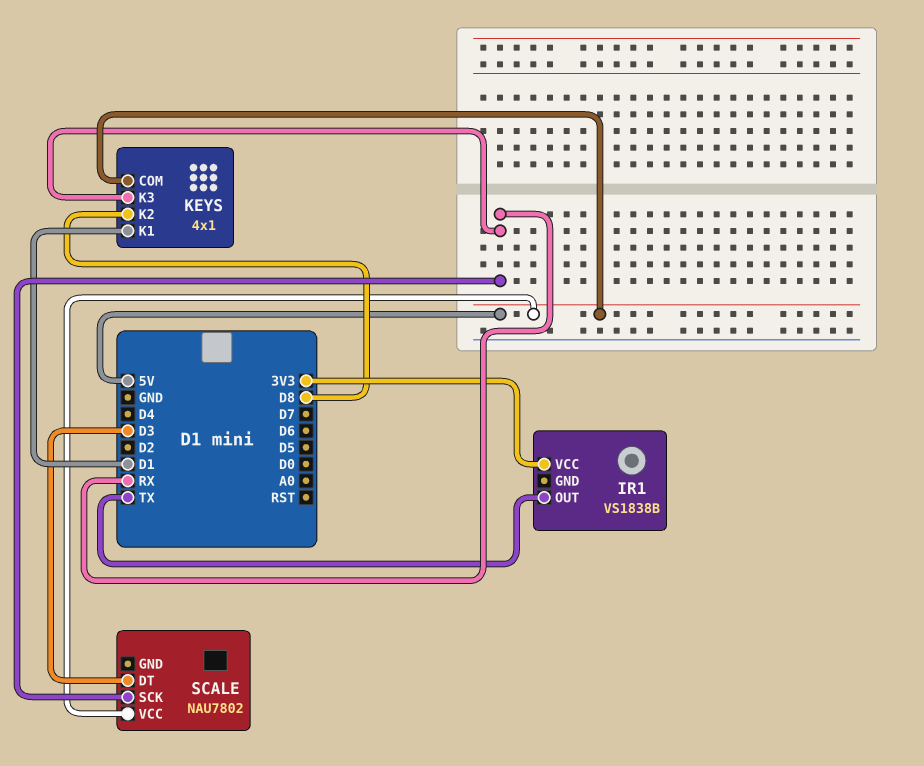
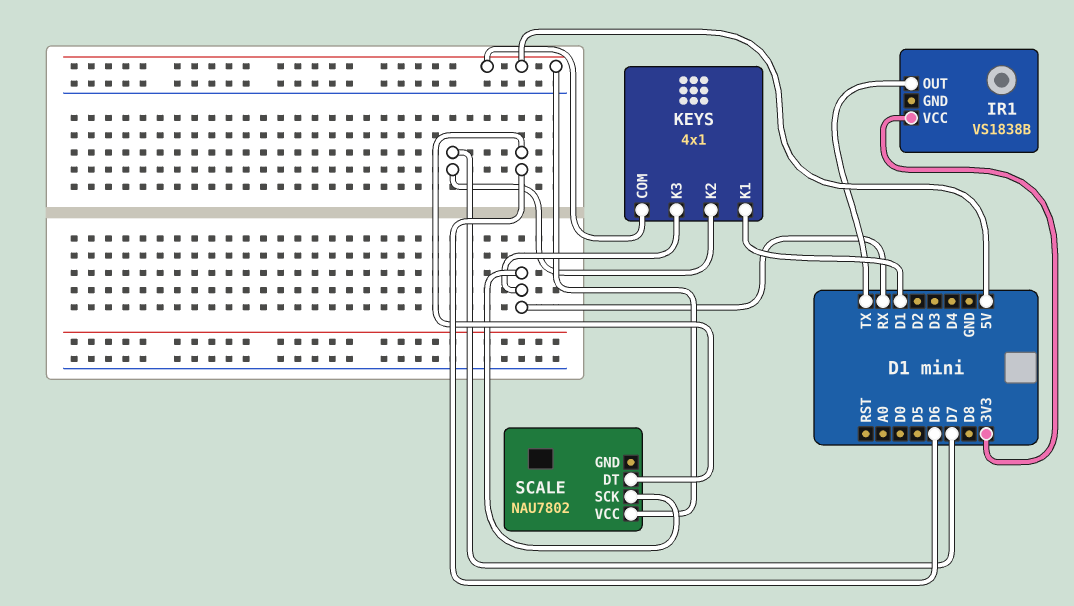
KEYS pin K2: D8 -> D7
SCALE pin DT: D3 -> D6

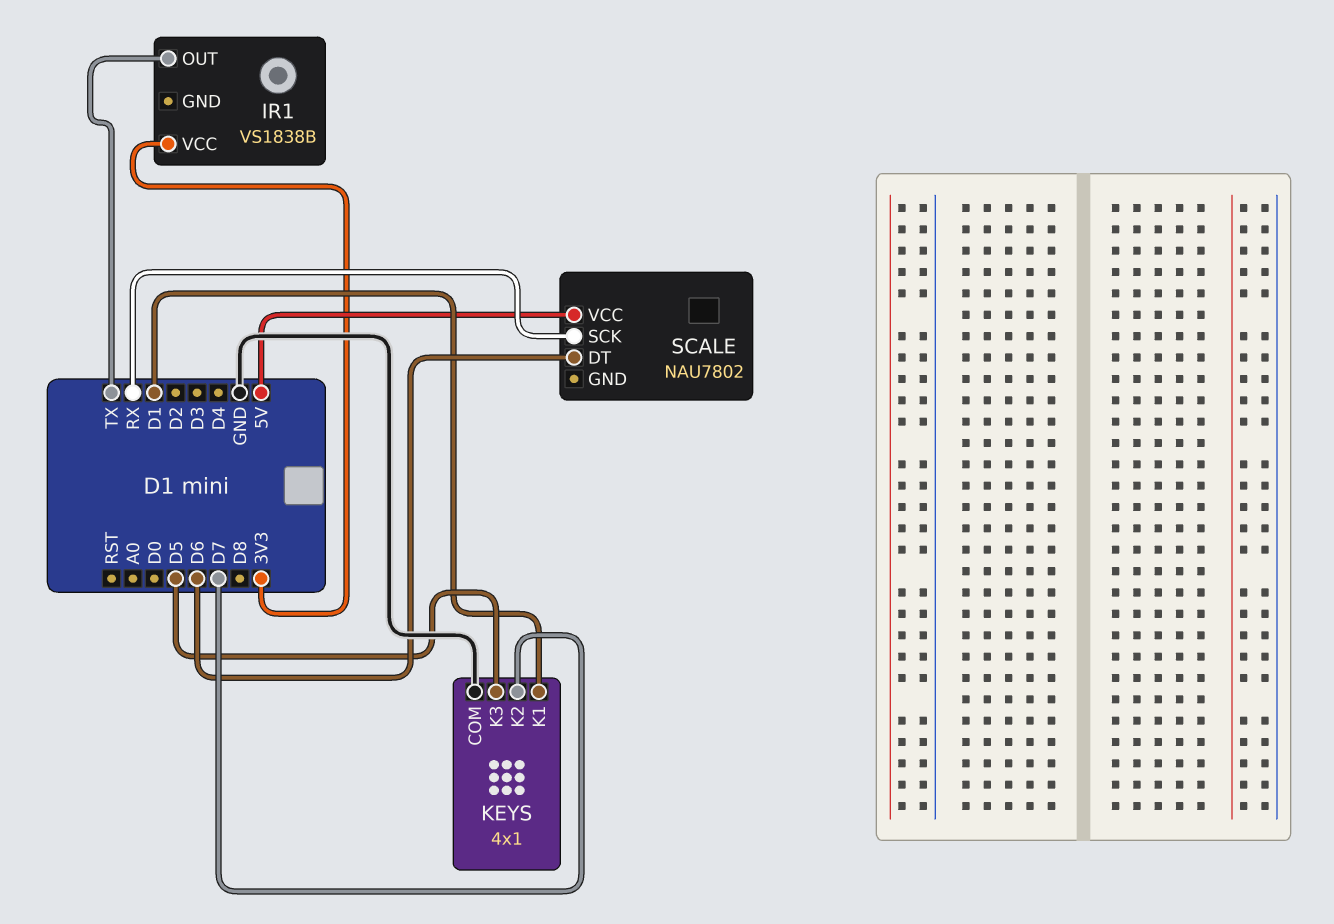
KEYS pin COM: 5V -> GND
KEYS pin K3: RX -> D5

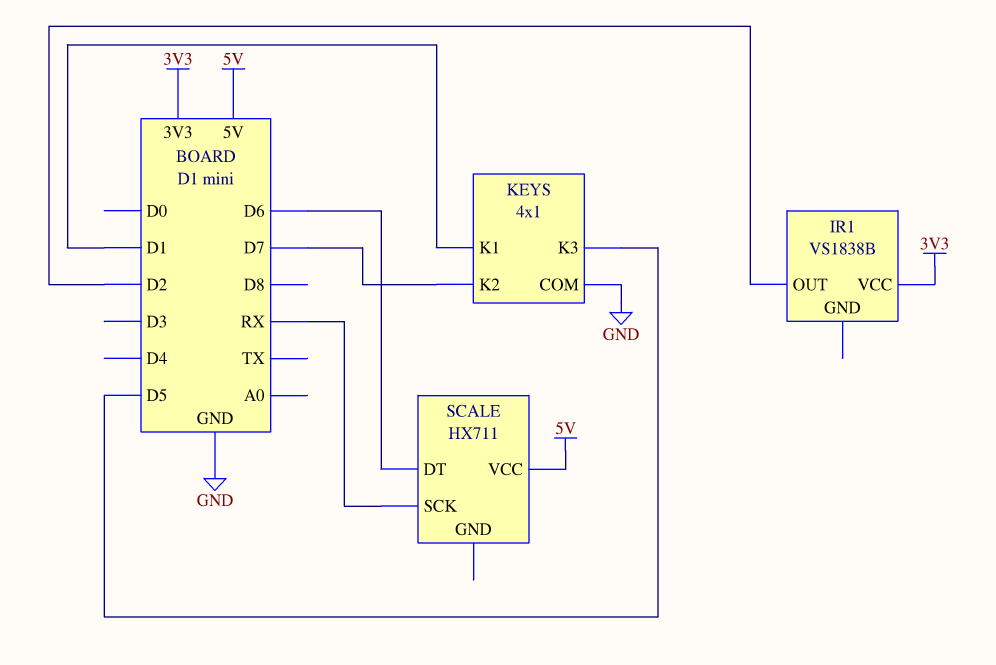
IR1 pin OUT: TX -> D2
SCALE: NAU7802 -> HX711

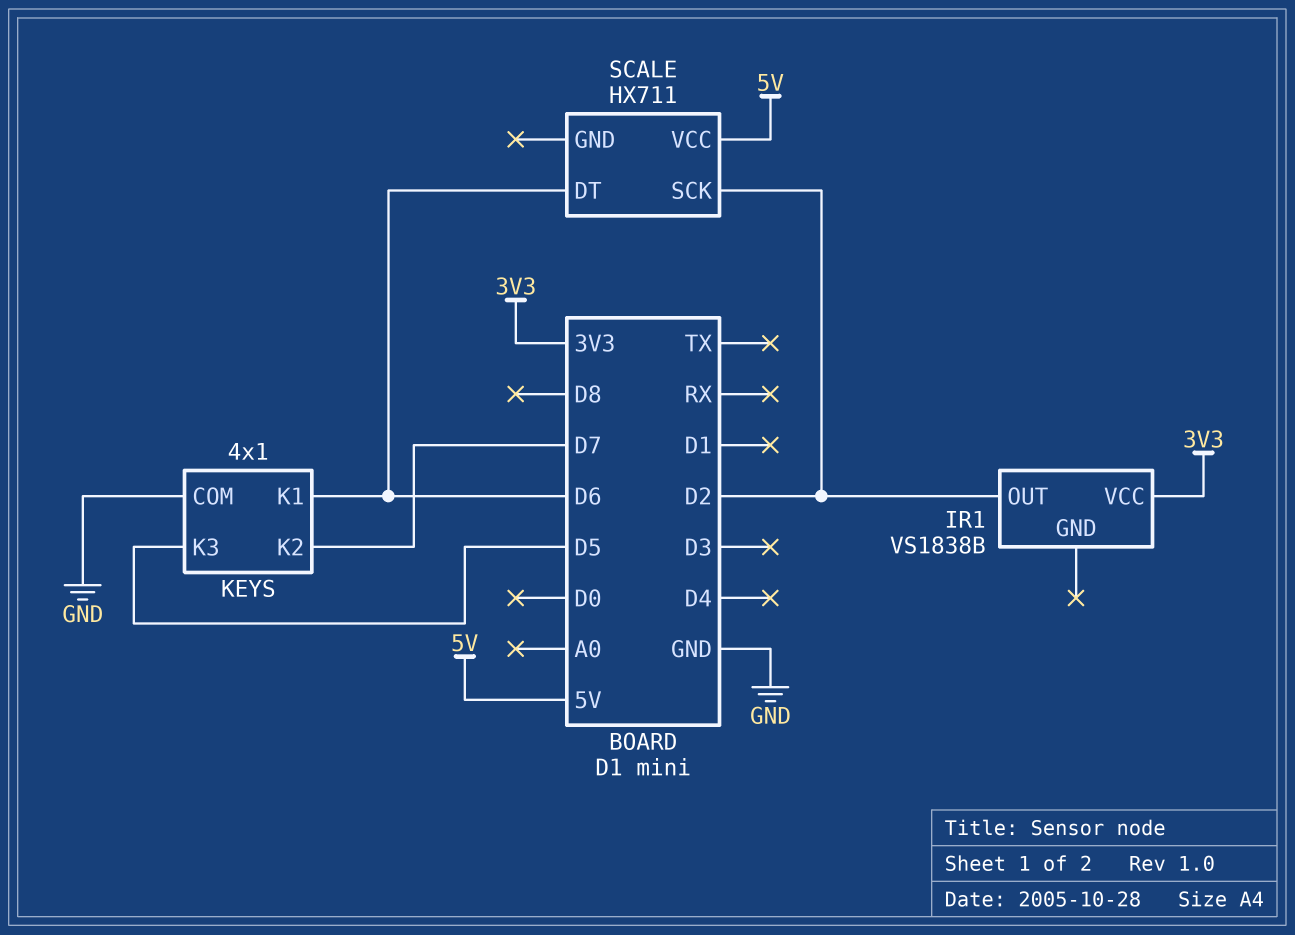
KEYS pin K1: D1 -> D6
SCALE pin SCK: RX -> D2

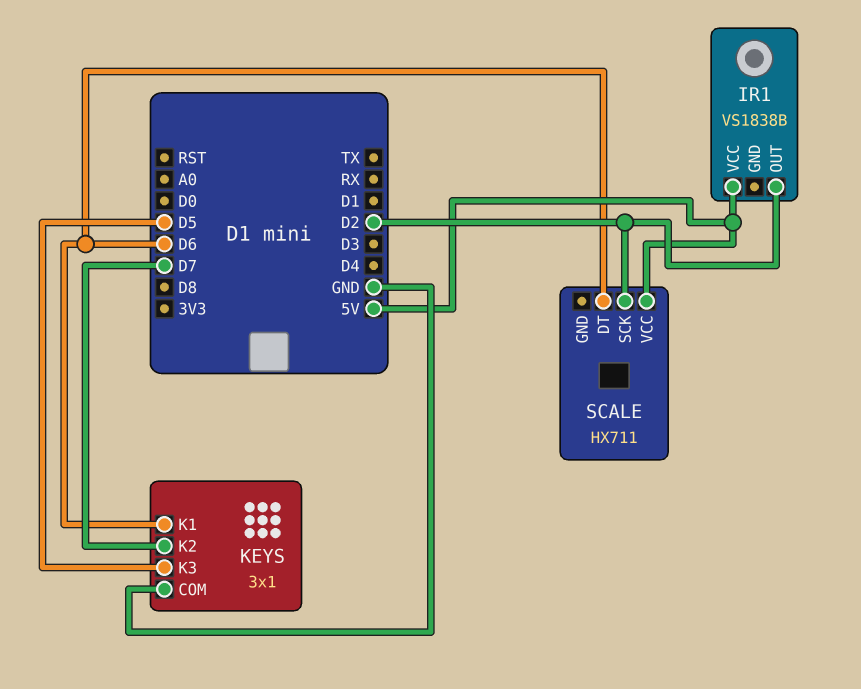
IR1 pin VCC: 3V3 -> 5V
KEYS: 4x1 -> 3x1

